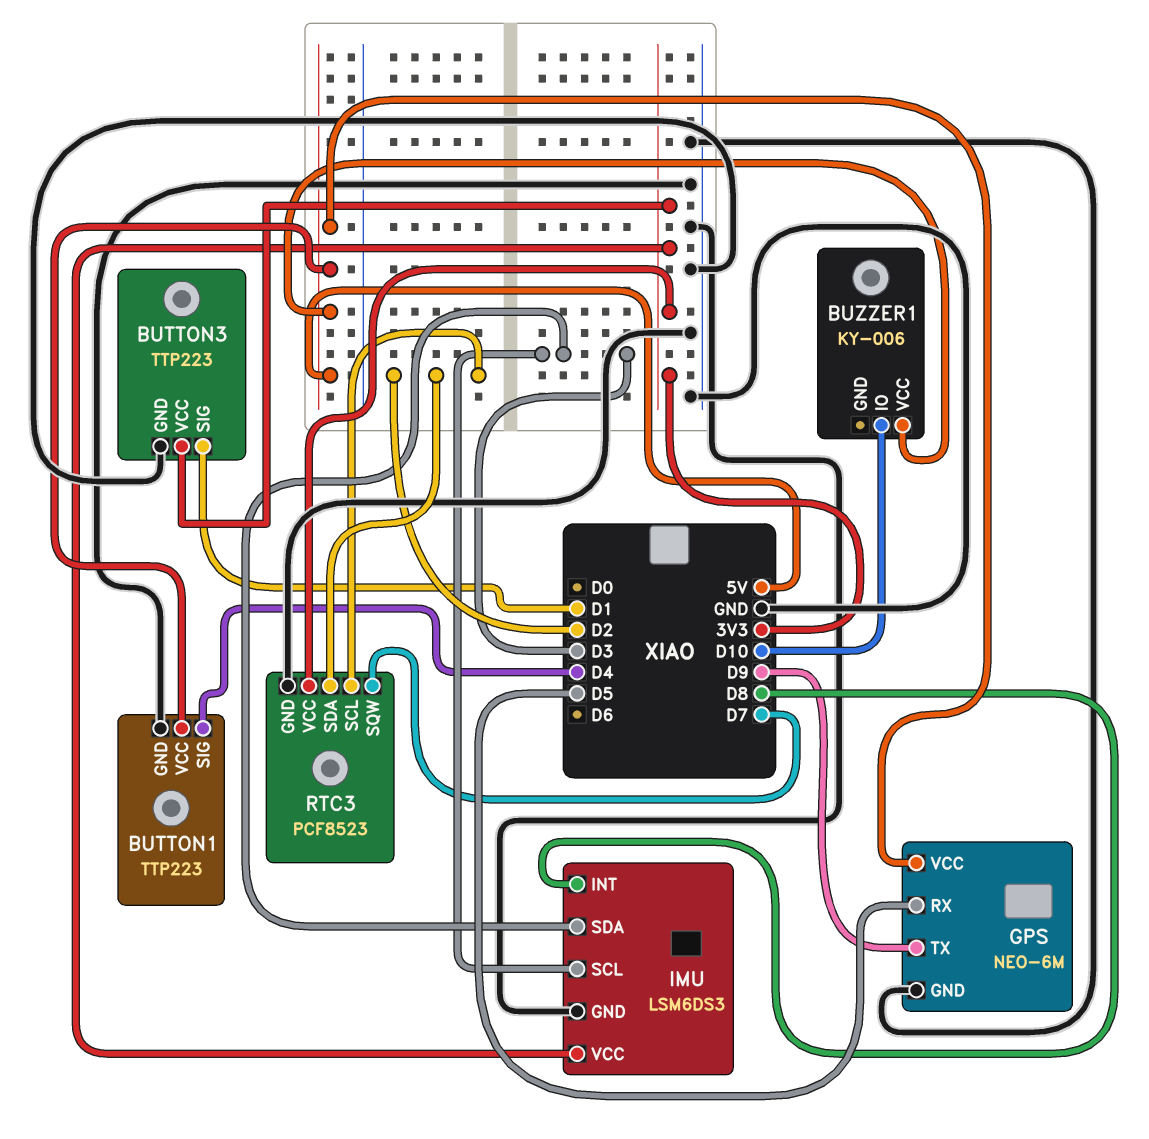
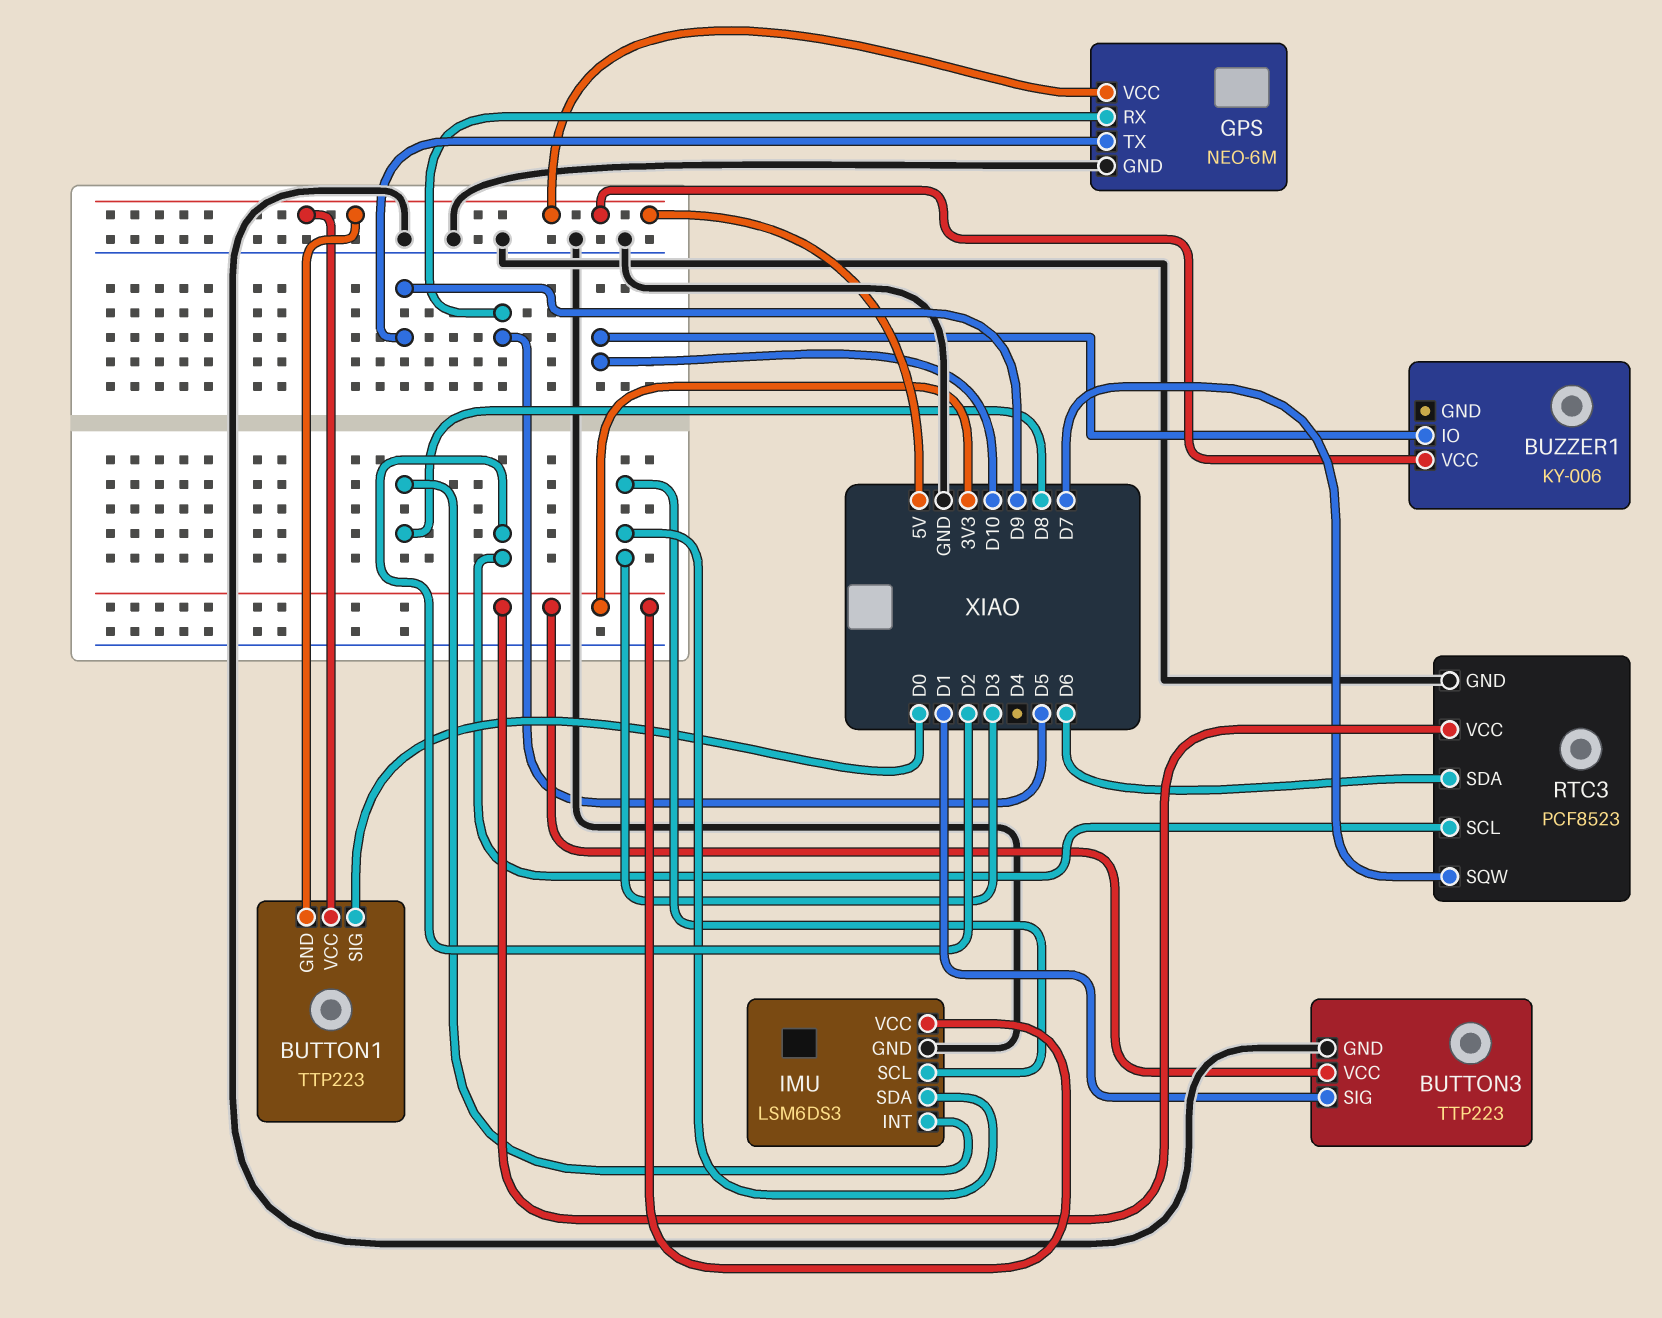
BUTTON1 pin GND: GND -> 5V
BUTTON1 pin SIG: D4 -> D0
RTC3 pin SDA: D2 -> D6

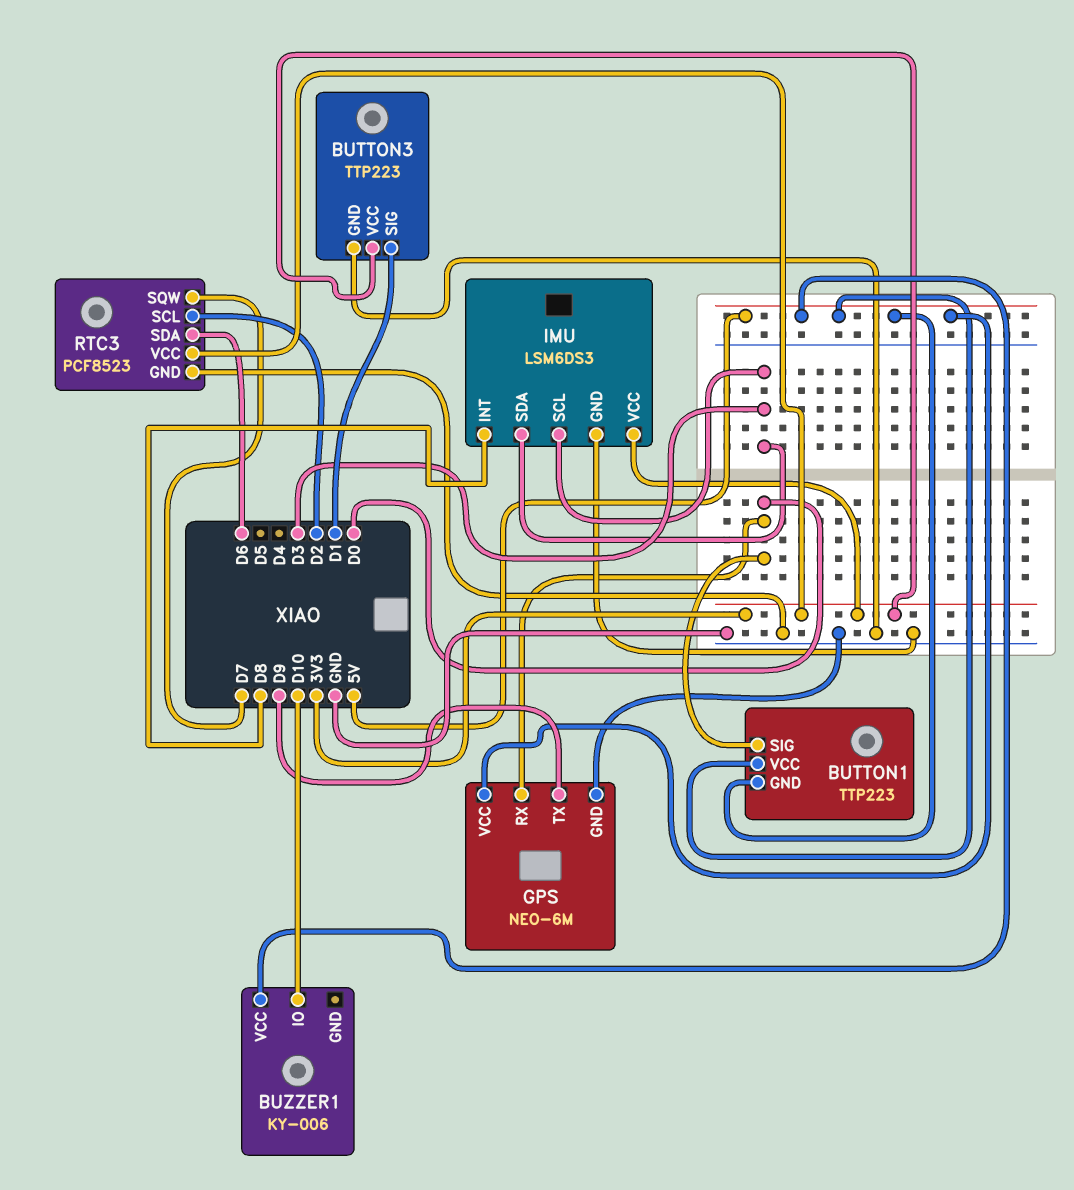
GPS pin RX: D5 -> D0

